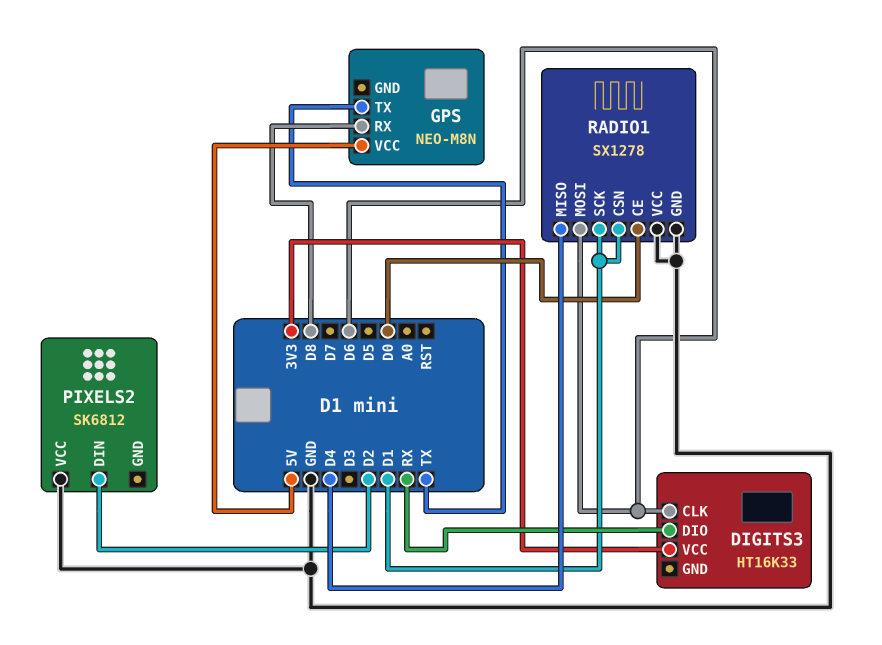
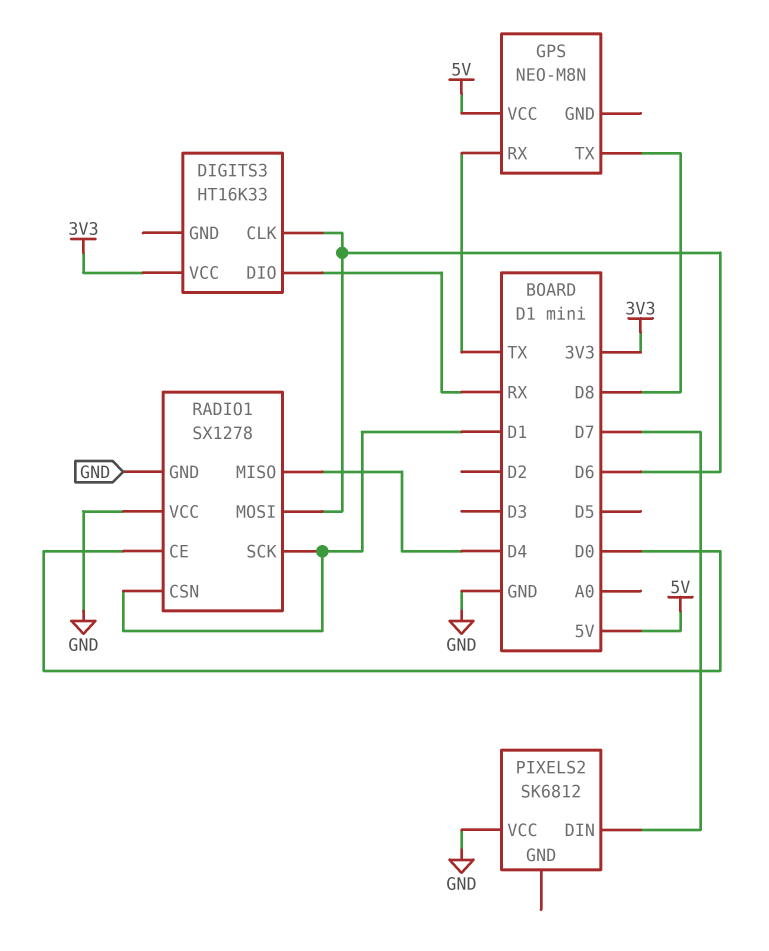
GPS pin RX: D8 -> TX
GPS pin TX: TX -> D8
PIXELS2 pin DIN: D2 -> D7

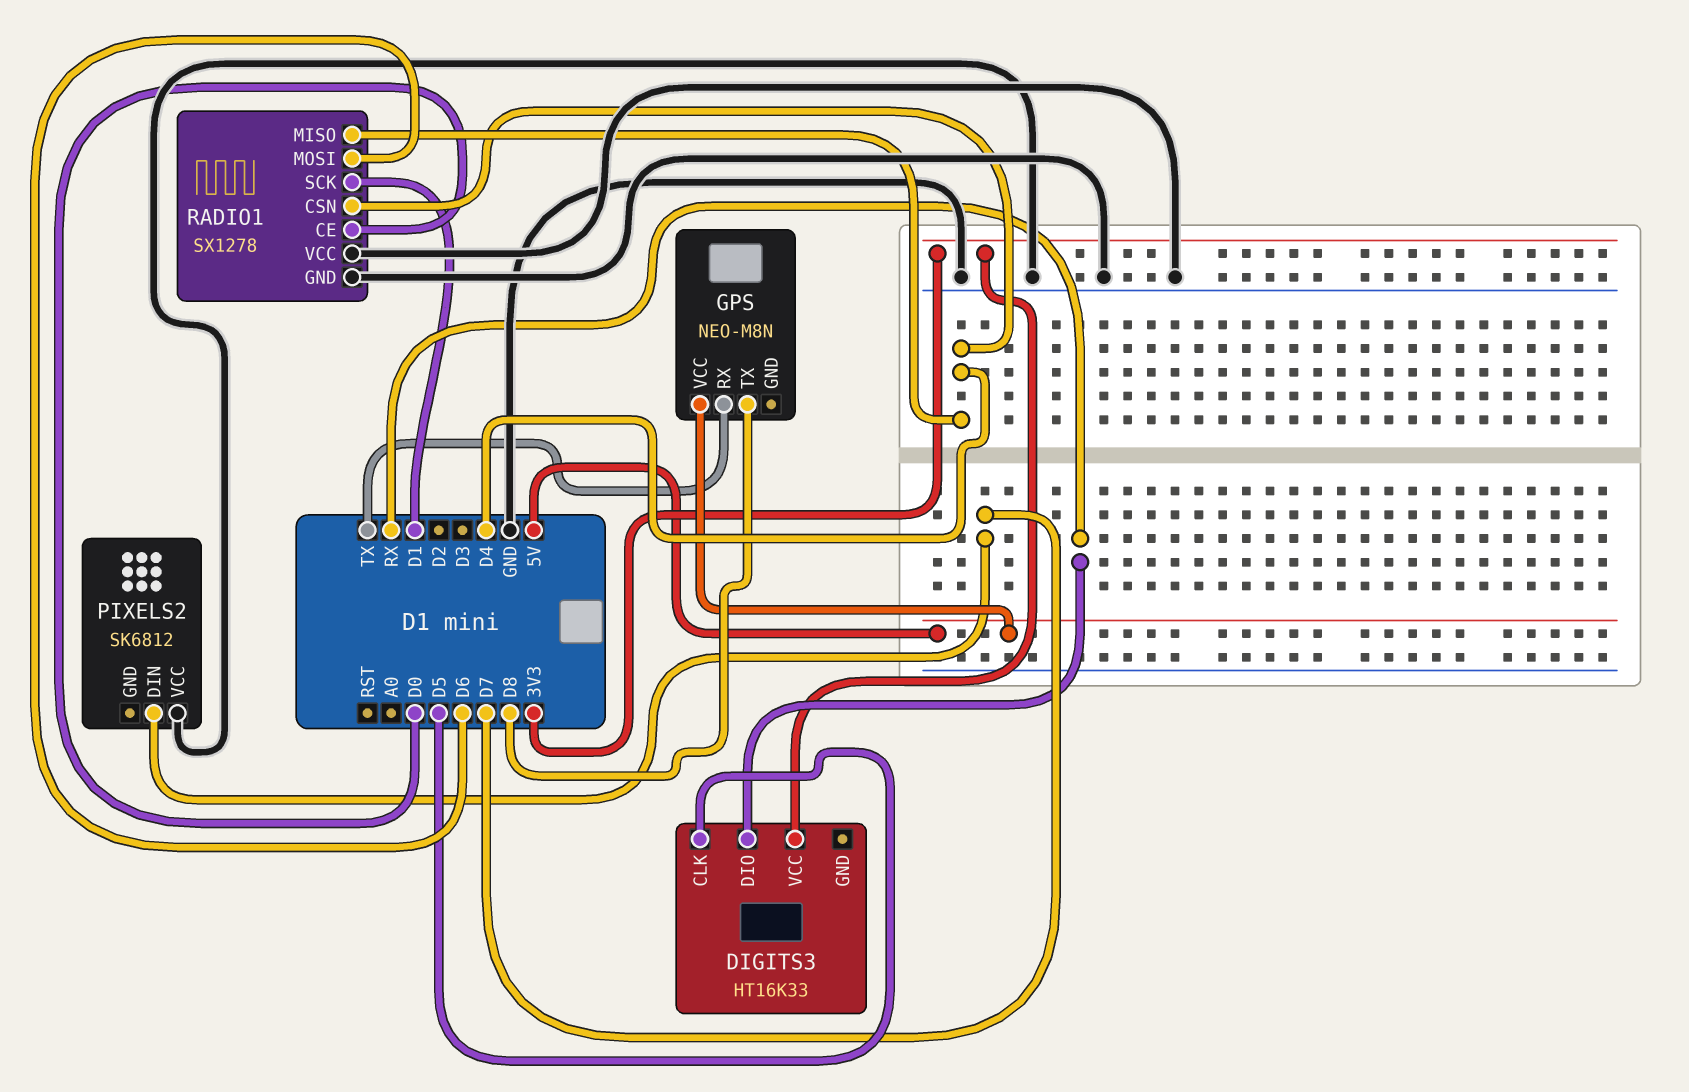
DIGITS3 pin CLK: D6 -> D5
RADIO1 pin CSN: D1 -> D4

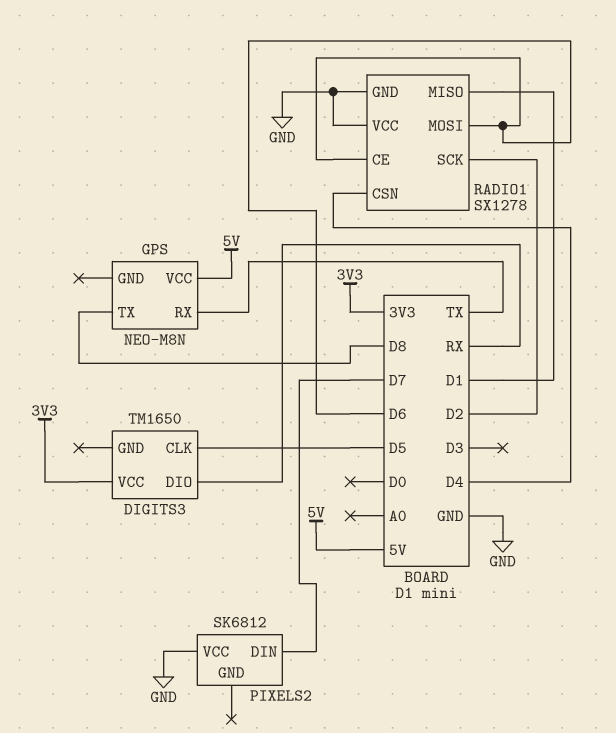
DIGITS3: HT16K33 -> TM1650
RADIO1 pin CE: D0 -> D6
RADIO1 pin MISO: D4 -> D1
RADIO1 pin SCK: D1 -> D2

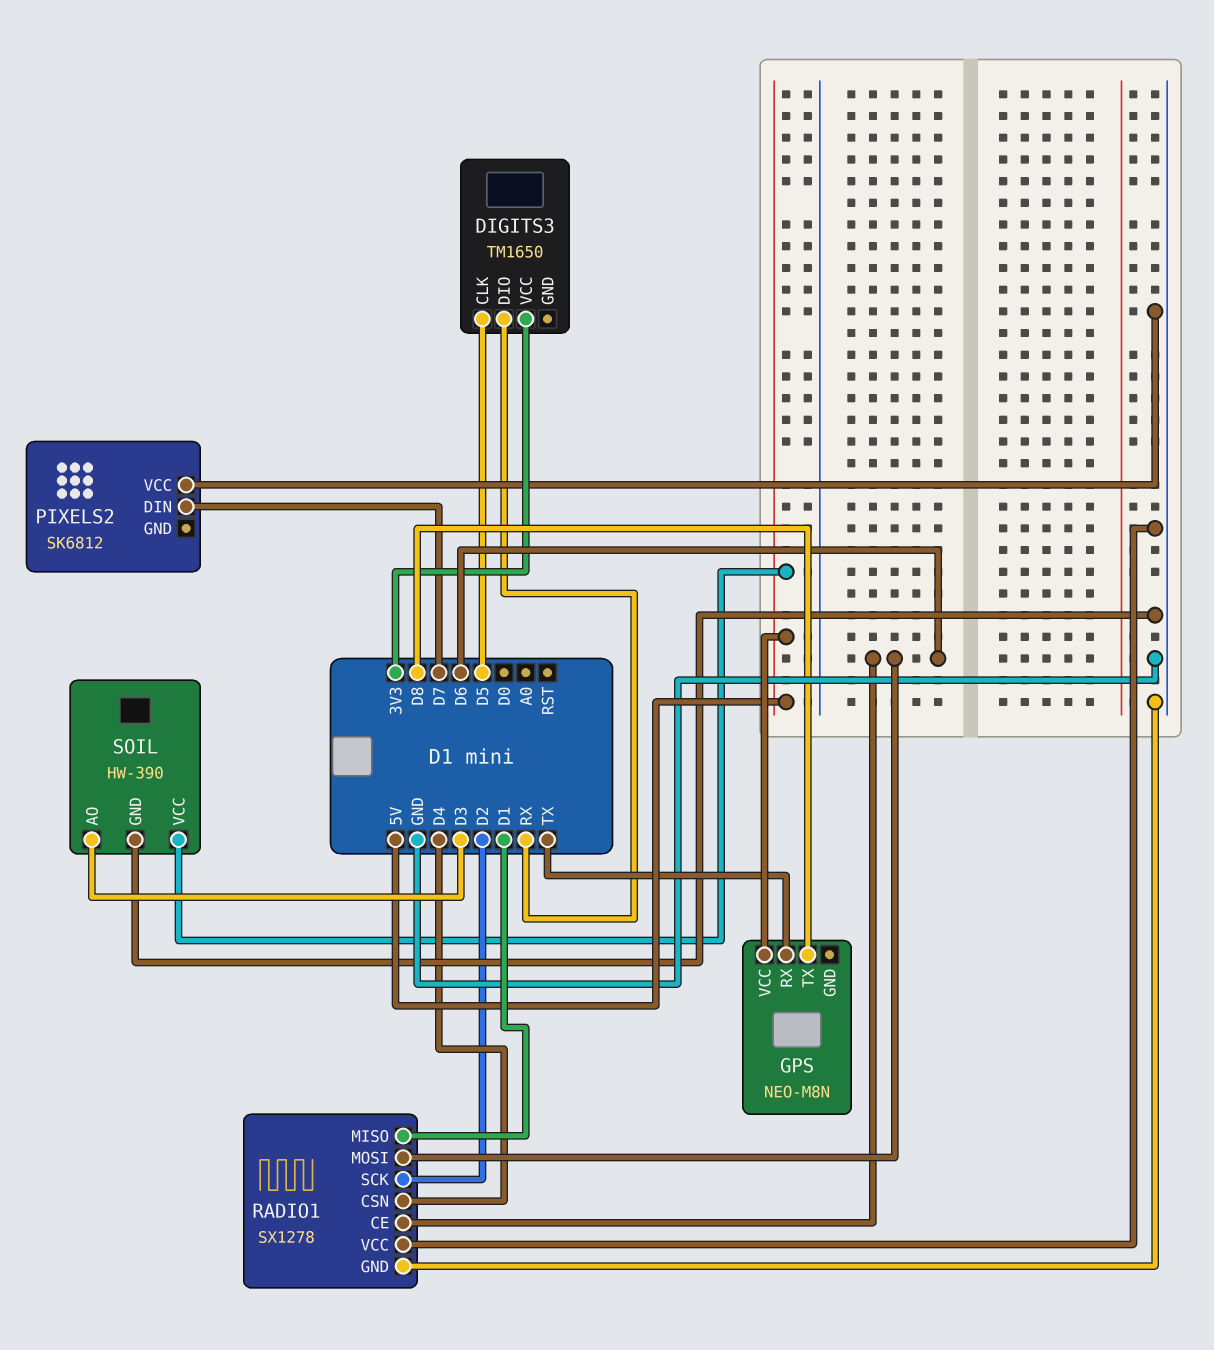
SOIL: none -> HW-390
SOIL pin AO: none -> D3
SOIL pin GND: none -> GND
SOIL pin VCC: none -> 5V

